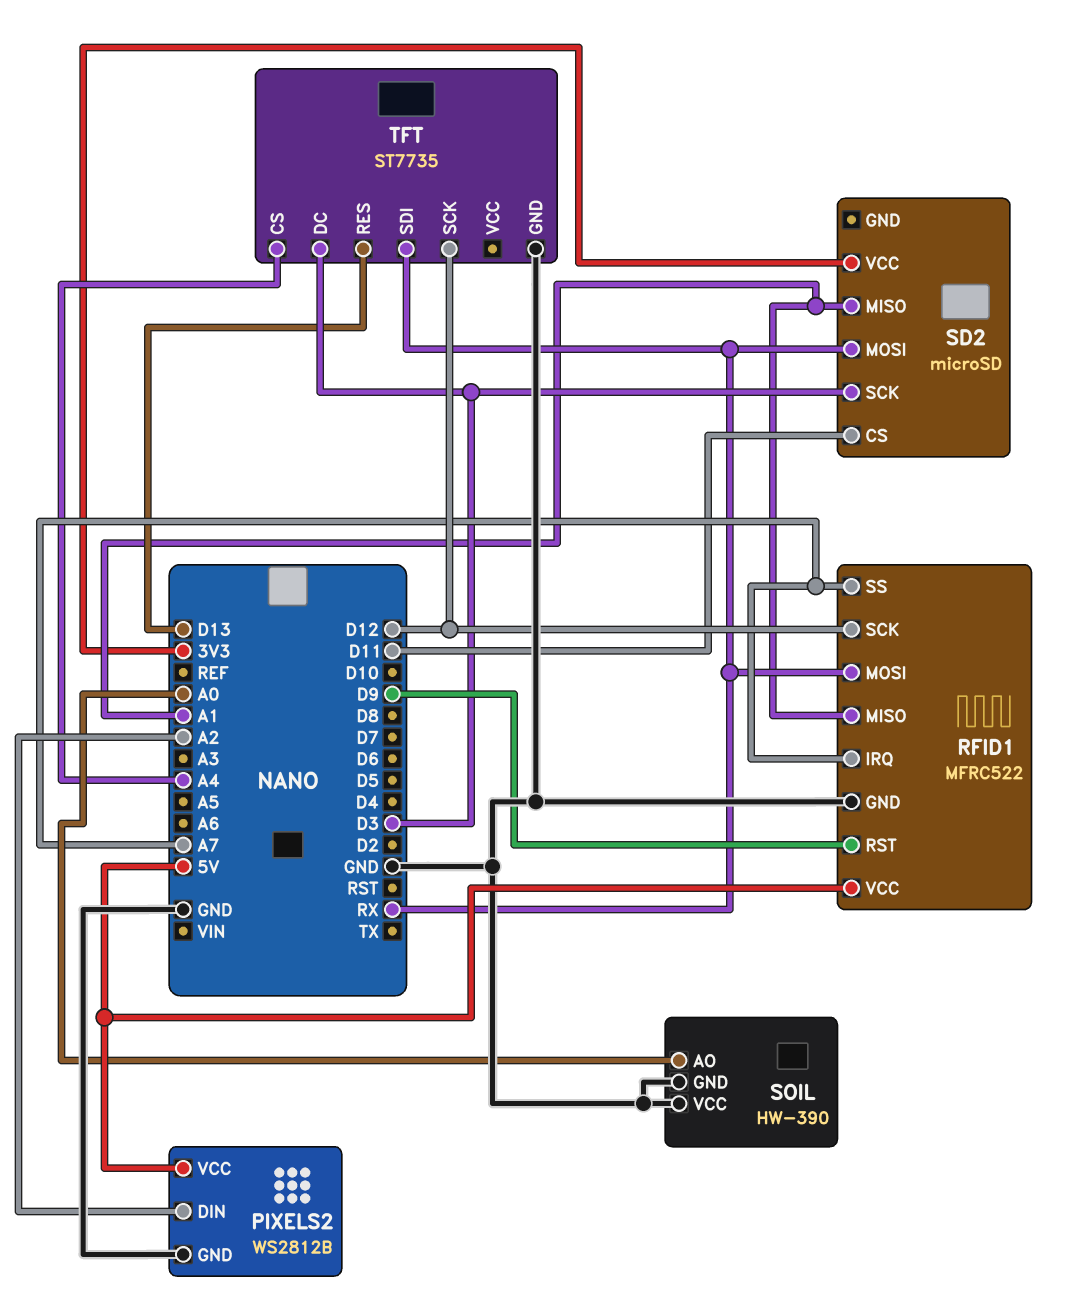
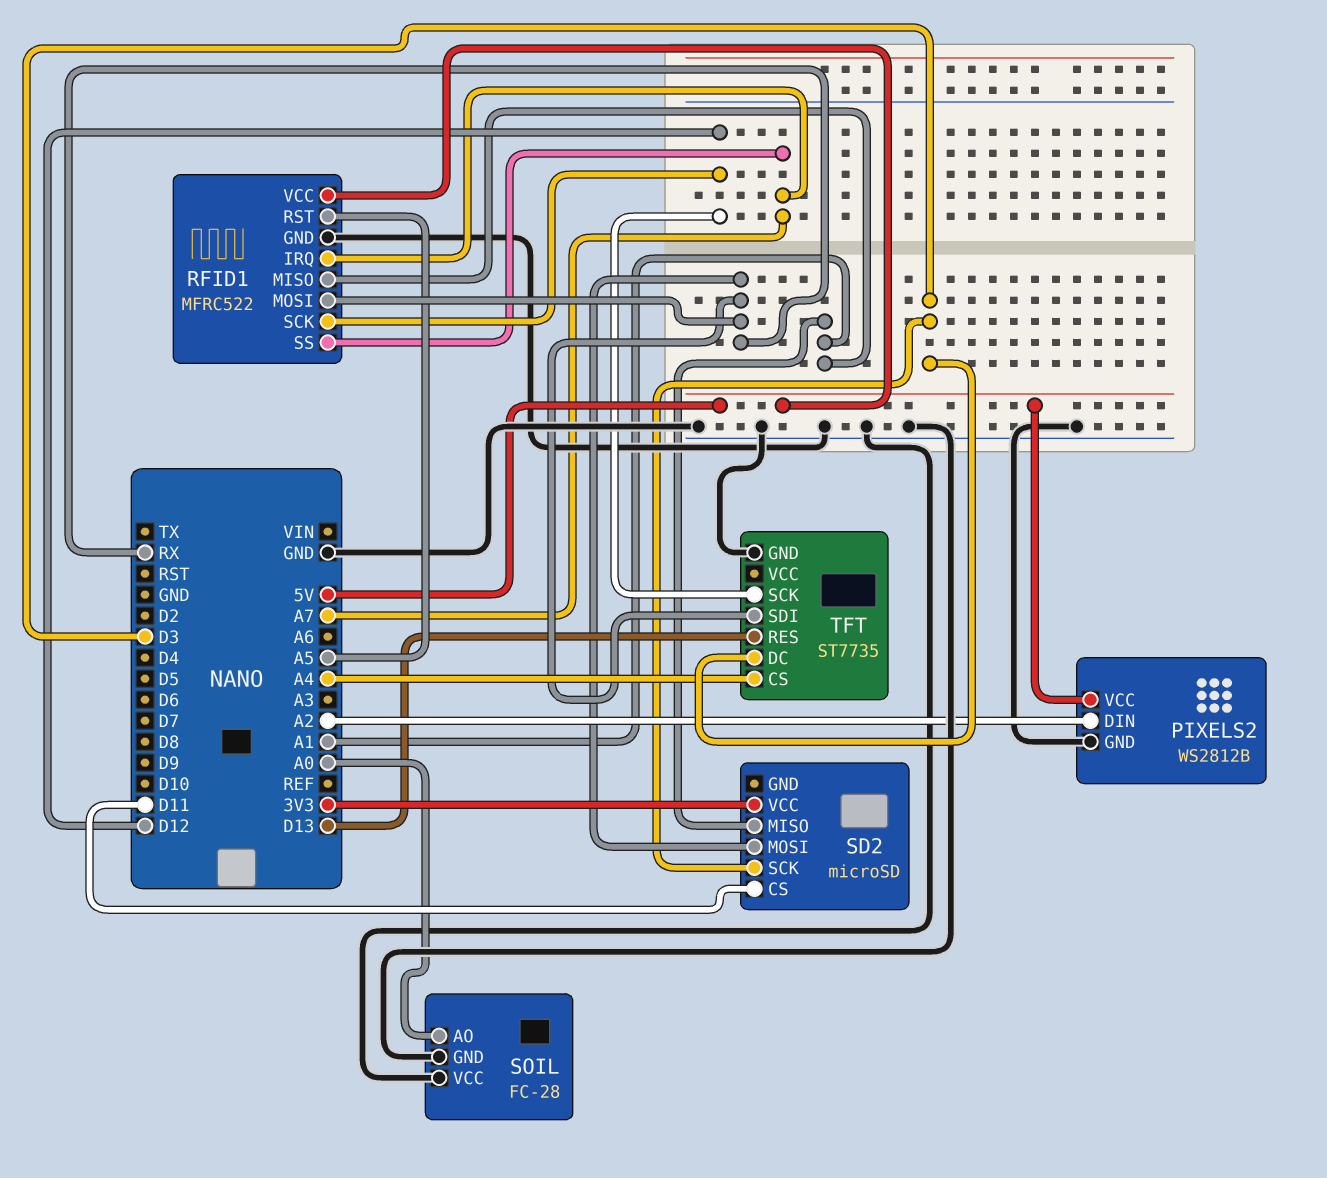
RFID1 pin RST: D9 -> A5
SOIL: HW-390 -> FC-28

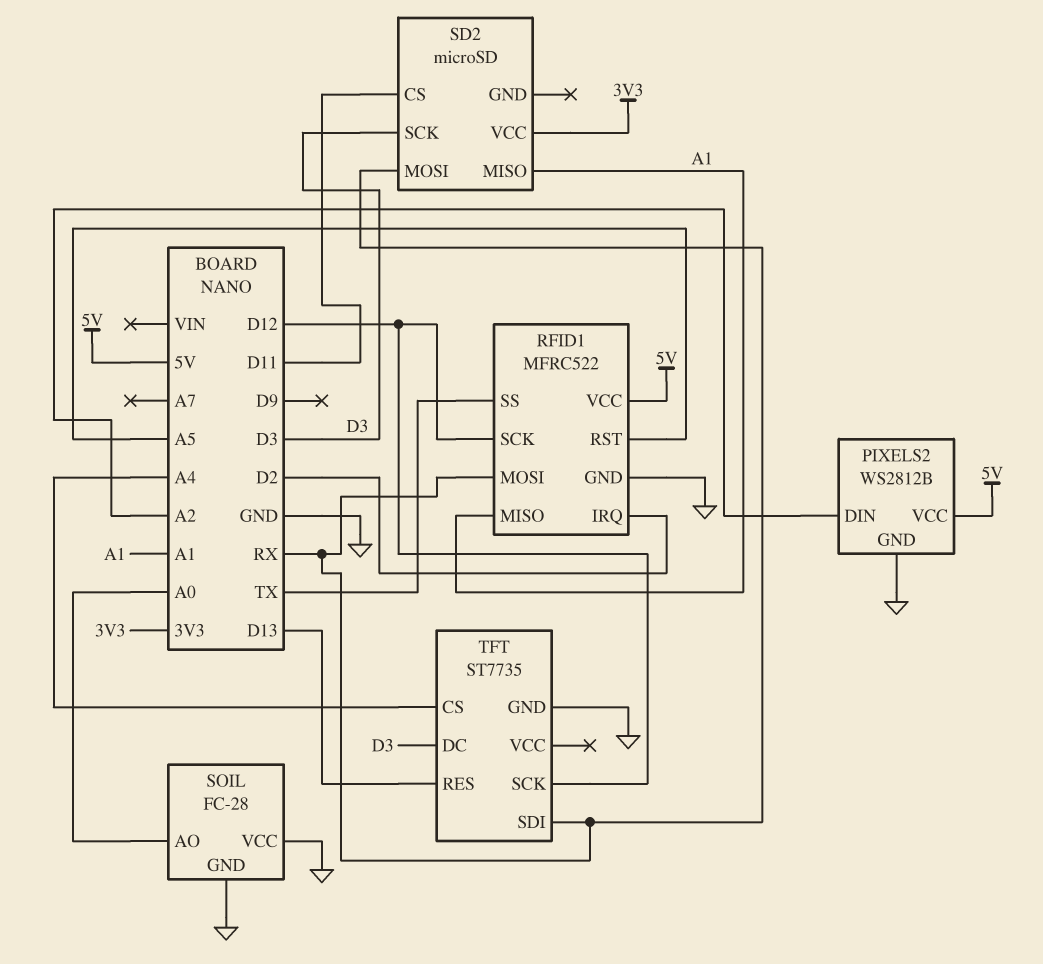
RFID1 pin IRQ: A7 -> D2
RFID1 pin SS: A7 -> TX

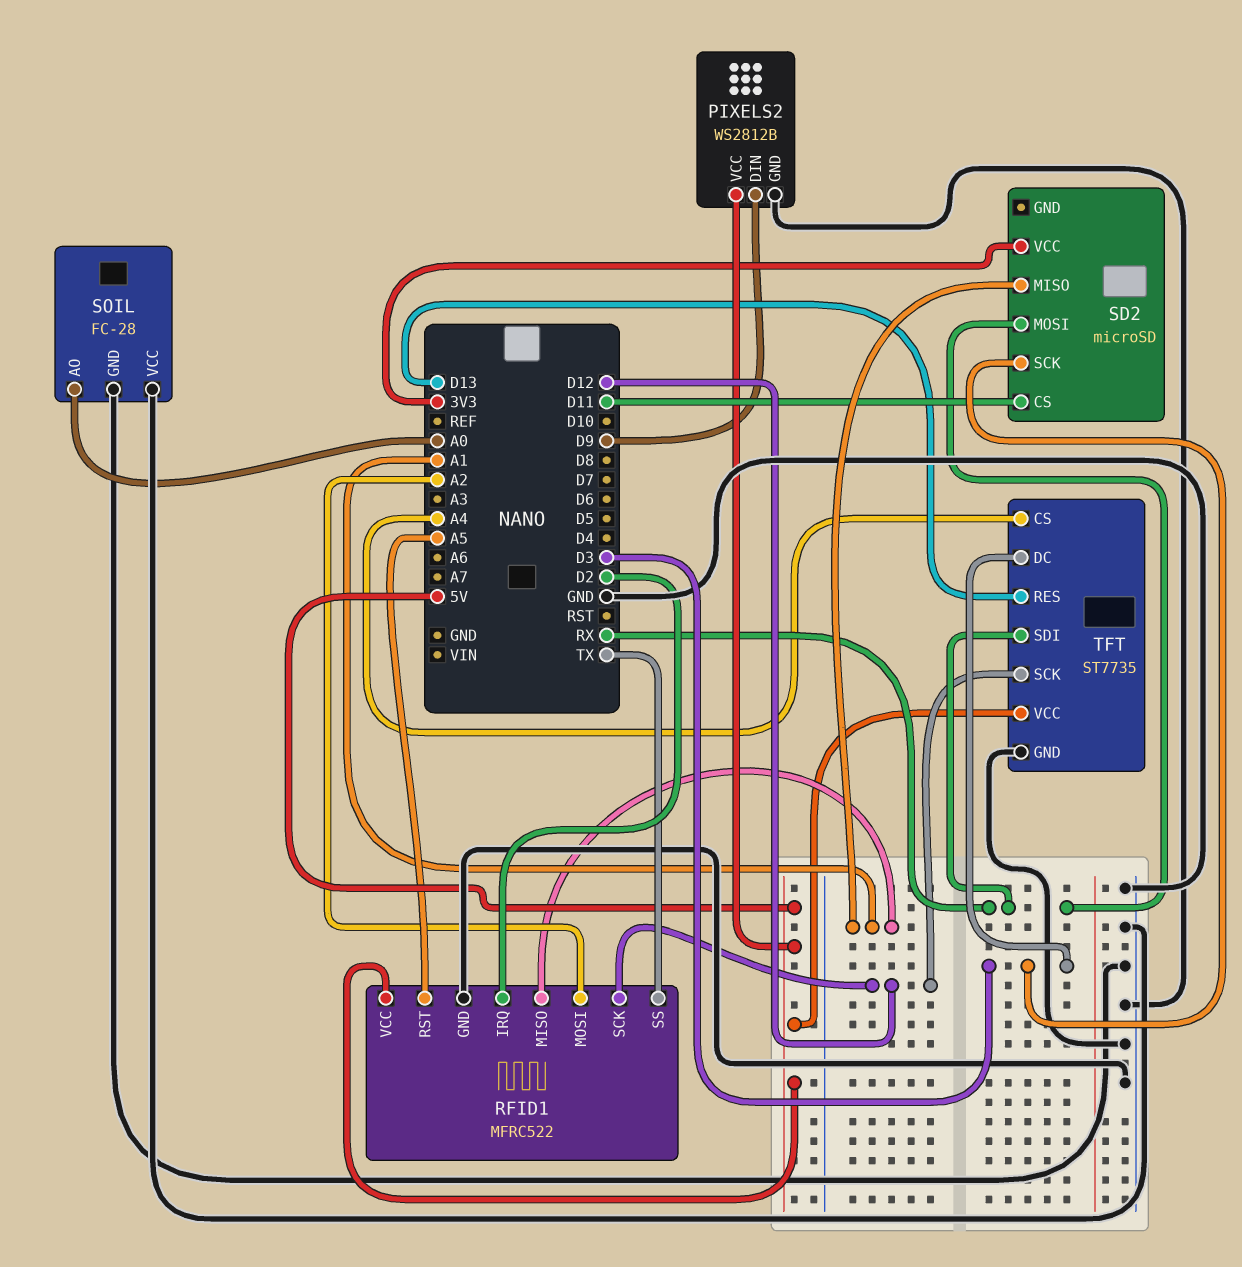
PIXELS2 pin DIN: A2 -> D9
RFID1 pin MOSI: RX -> A2
TFT pin VCC: none -> 5V

